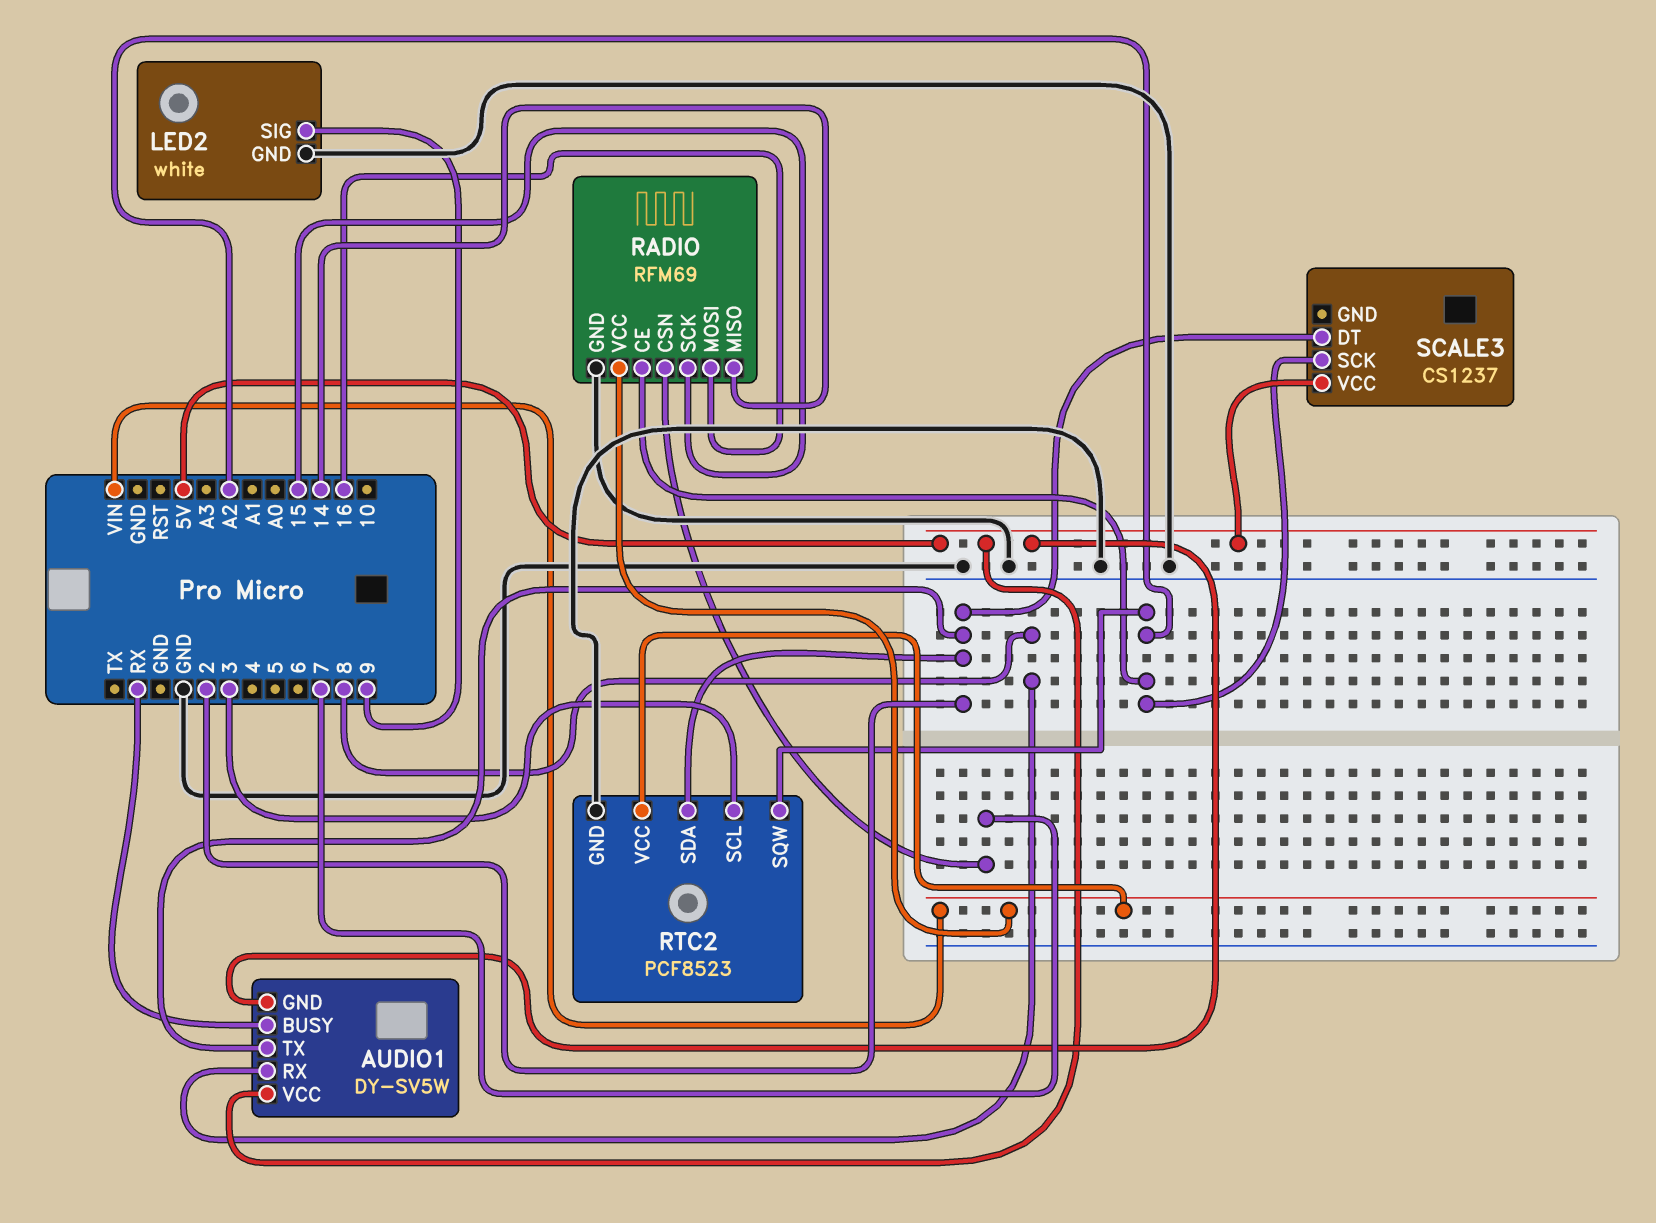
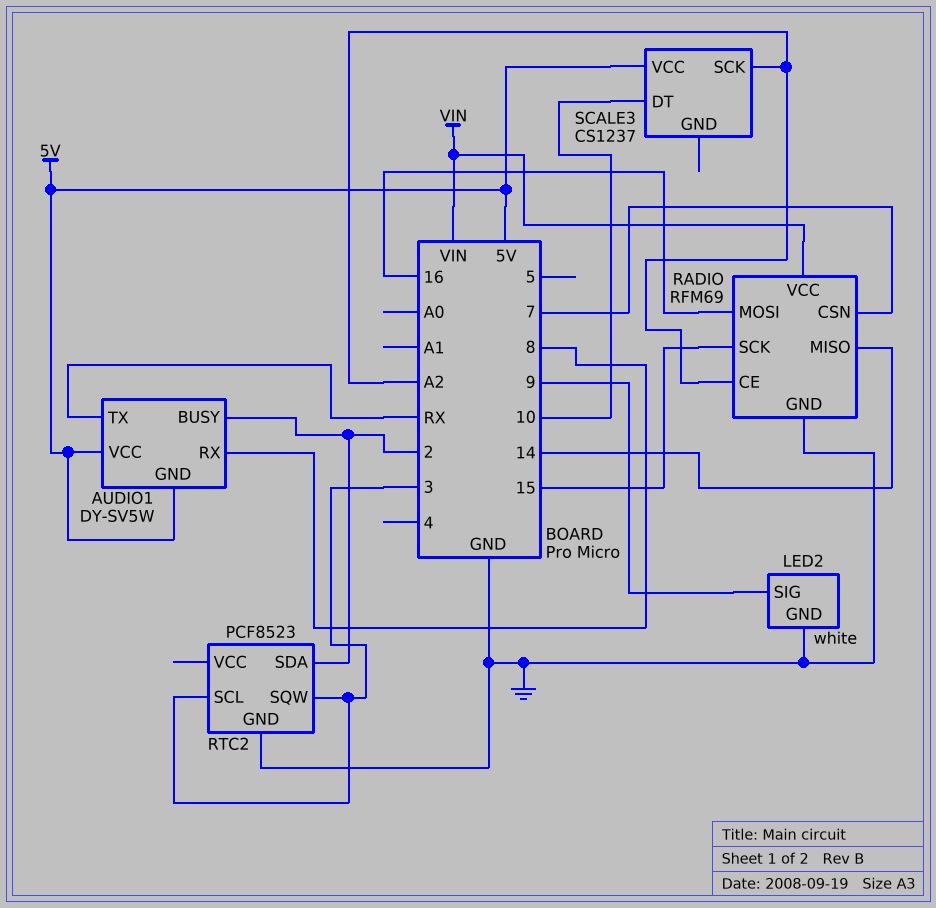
AUDIO1 pin BUSY: RX -> 2
AUDIO1 pin TX: 2 -> RX
RTC2 pin SQW: A2 -> 3
RTC2 pin VCC: VIN -> none
SCALE3 pin DT: 2 -> 10

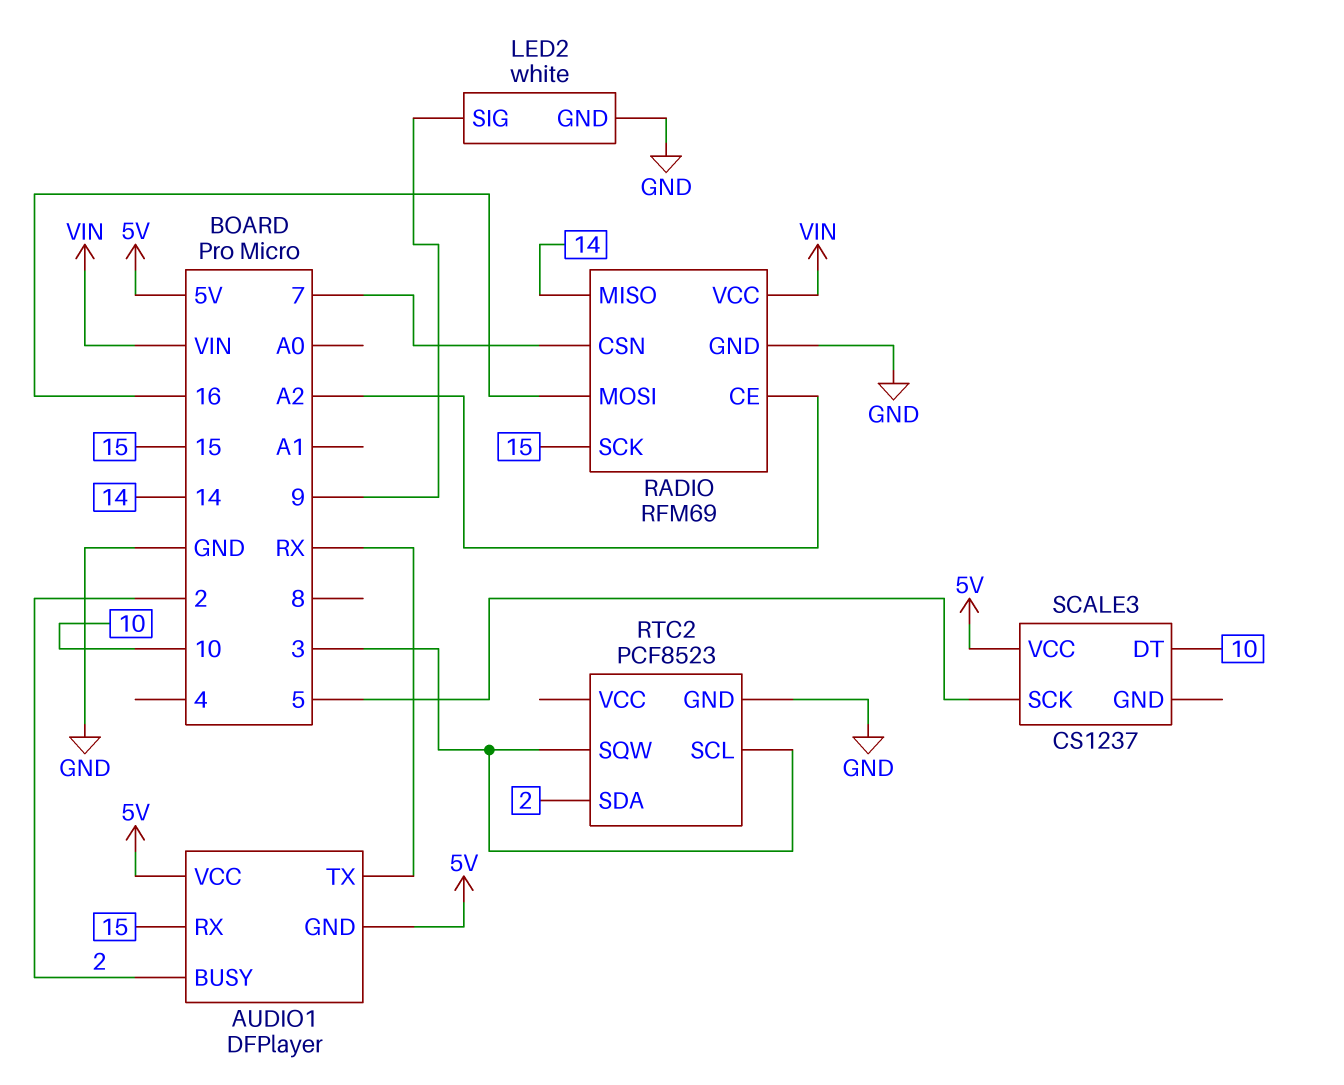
AUDIO1: DY-SV5W -> DFPlayer
AUDIO1 pin RX: 8 -> 15
SCALE3 pin SCK: A2 -> 5

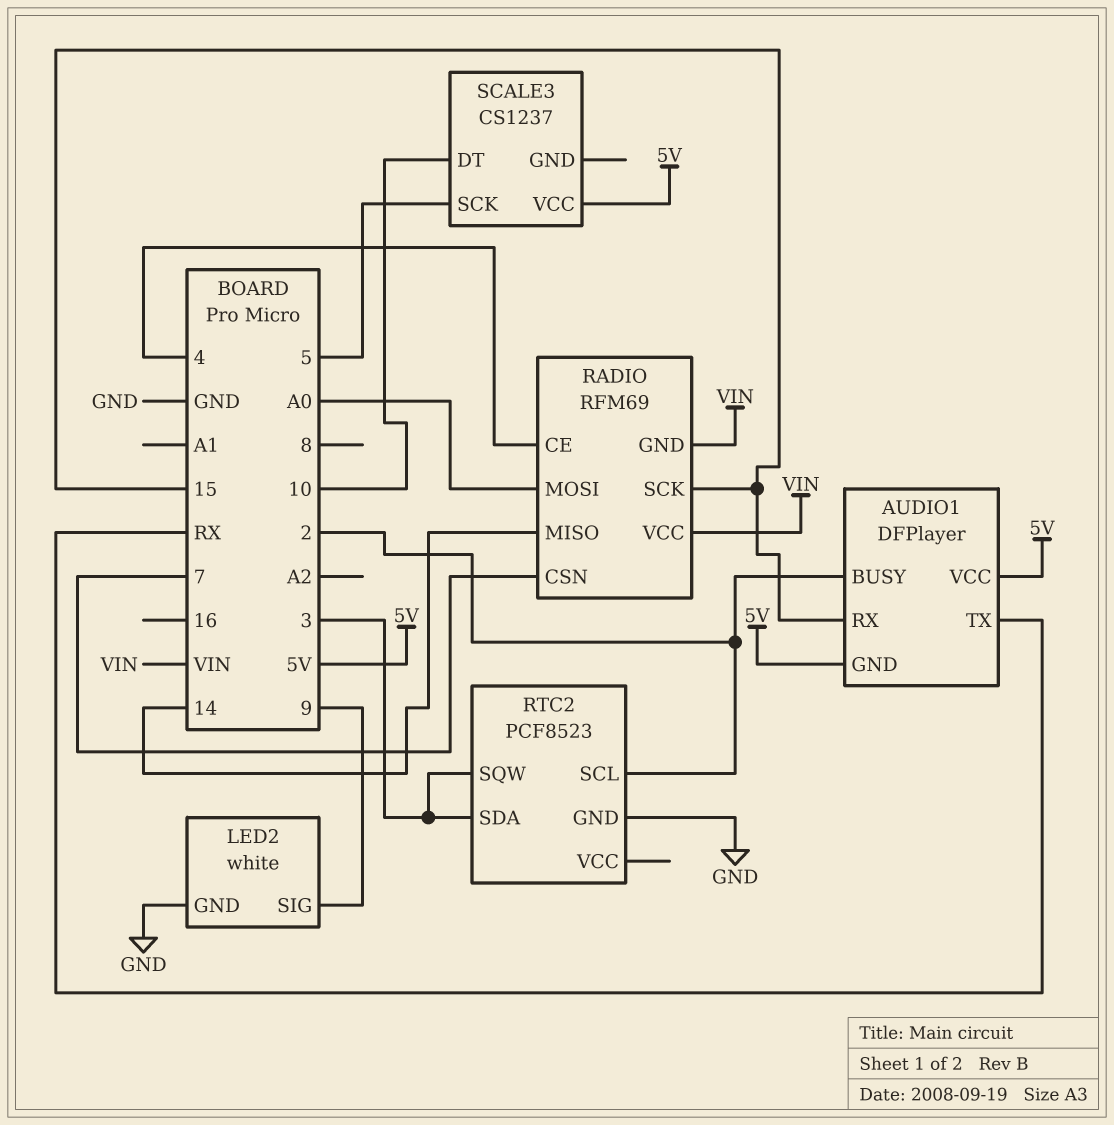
RADIO pin CE: A2 -> 4
RADIO pin GND: GND -> VIN
RADIO pin MOSI: 16 -> A0
RTC2 pin SCL: 3 -> 2
RTC2 pin SDA: 2 -> 3

